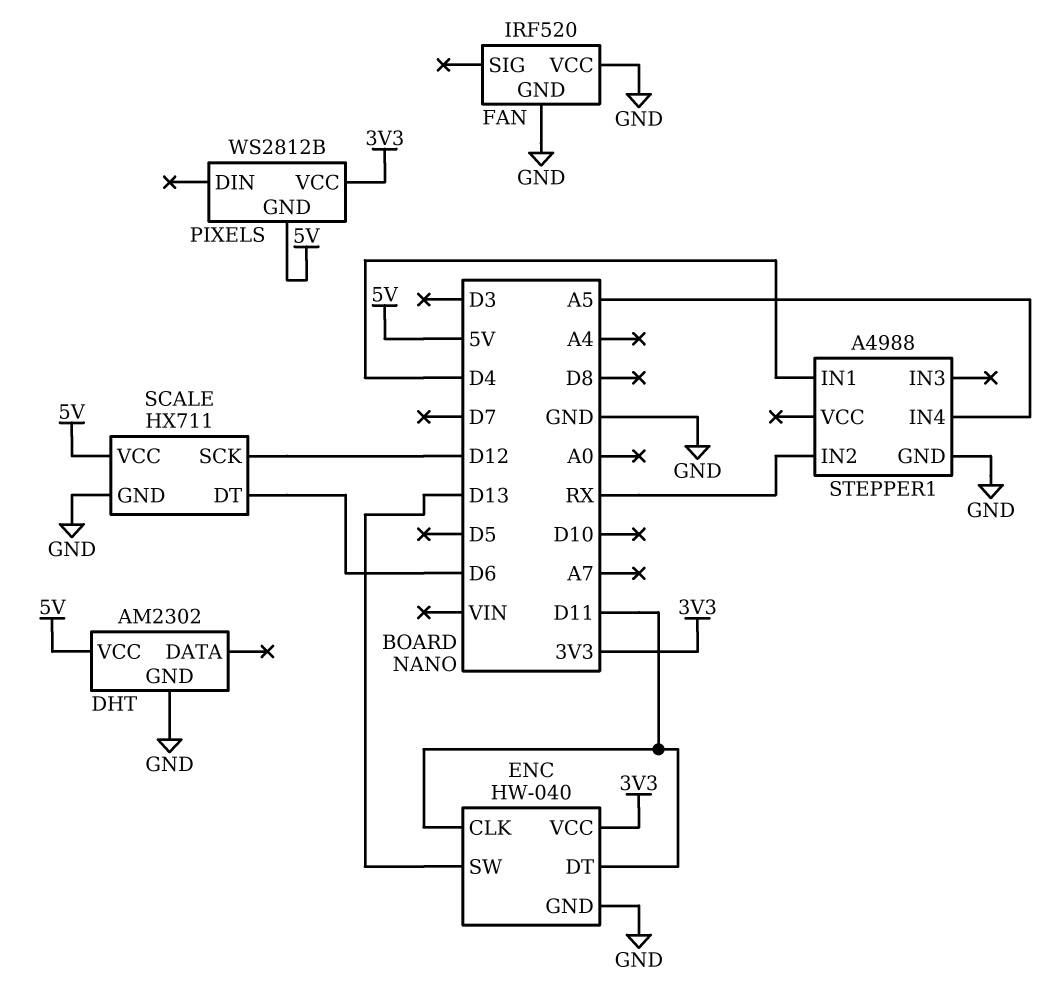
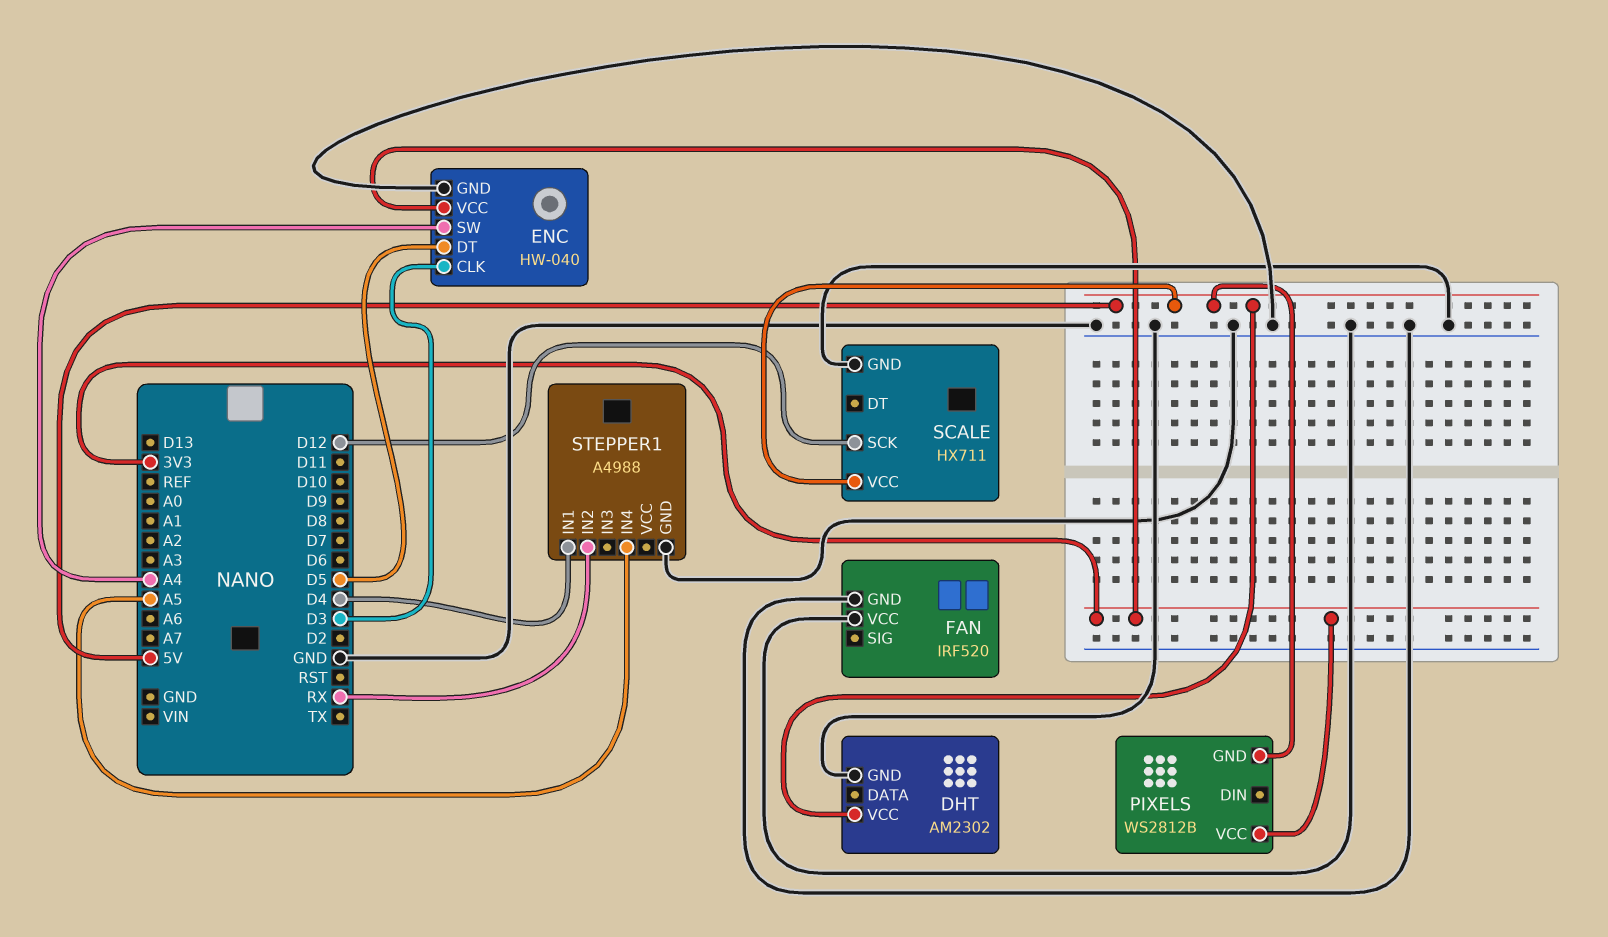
ENC pin CLK: D11 -> D3
ENC pin DT: D11 -> D5
ENC pin SW: D13 -> A4
SCALE pin DT: D6 -> none

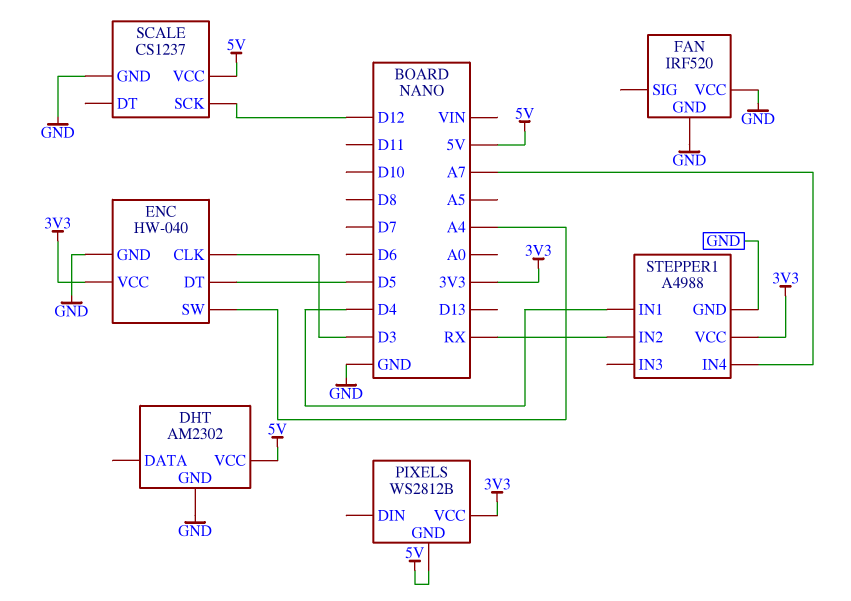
SCALE: HX711 -> CS1237
STEPPER1 pin IN4: A5 -> A7
STEPPER1 pin VCC: none -> 3V3

